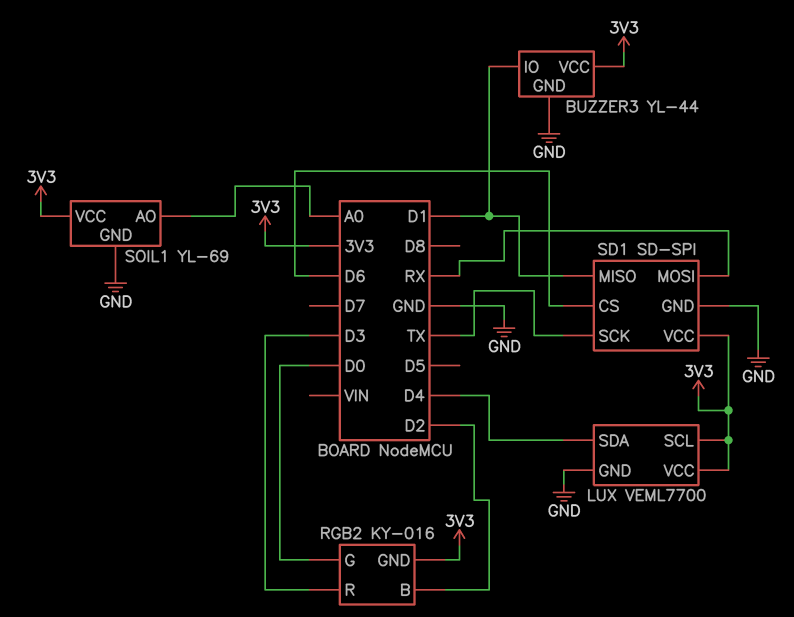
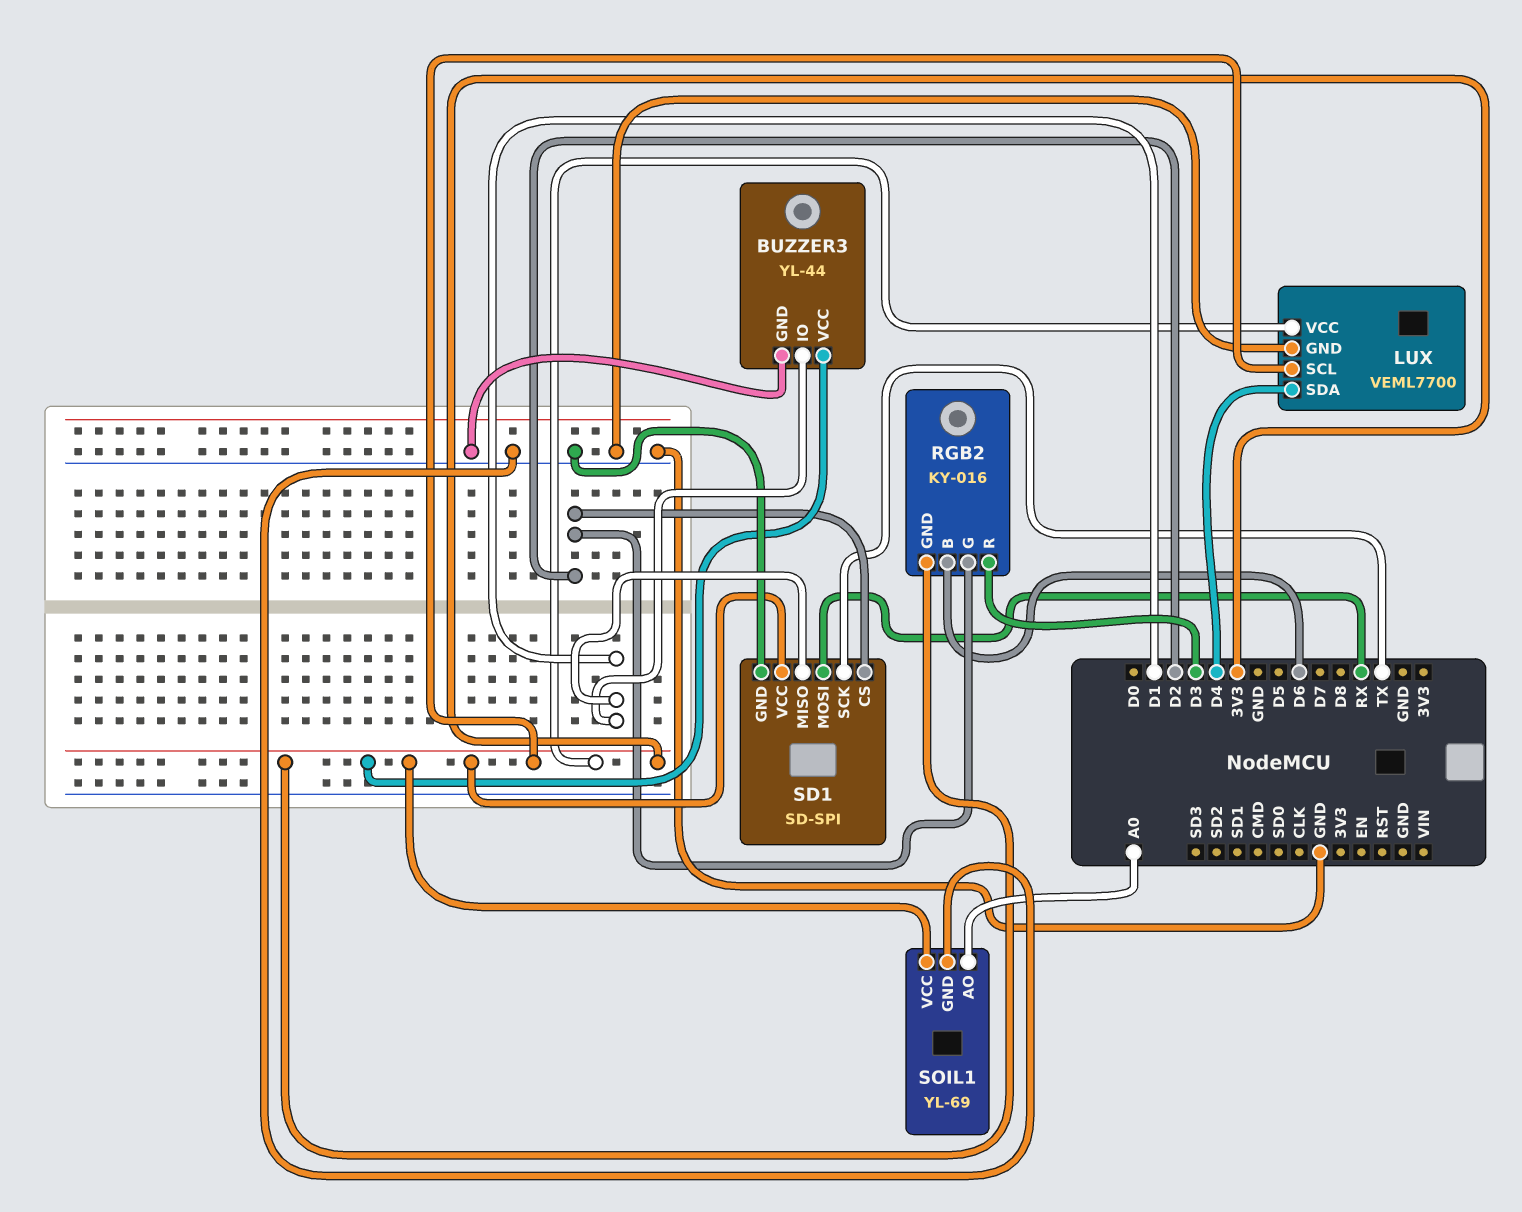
RGB2 pin B: D2 -> D6
RGB2 pin G: D0 -> D2
SD1 pin CS: D6 -> D2

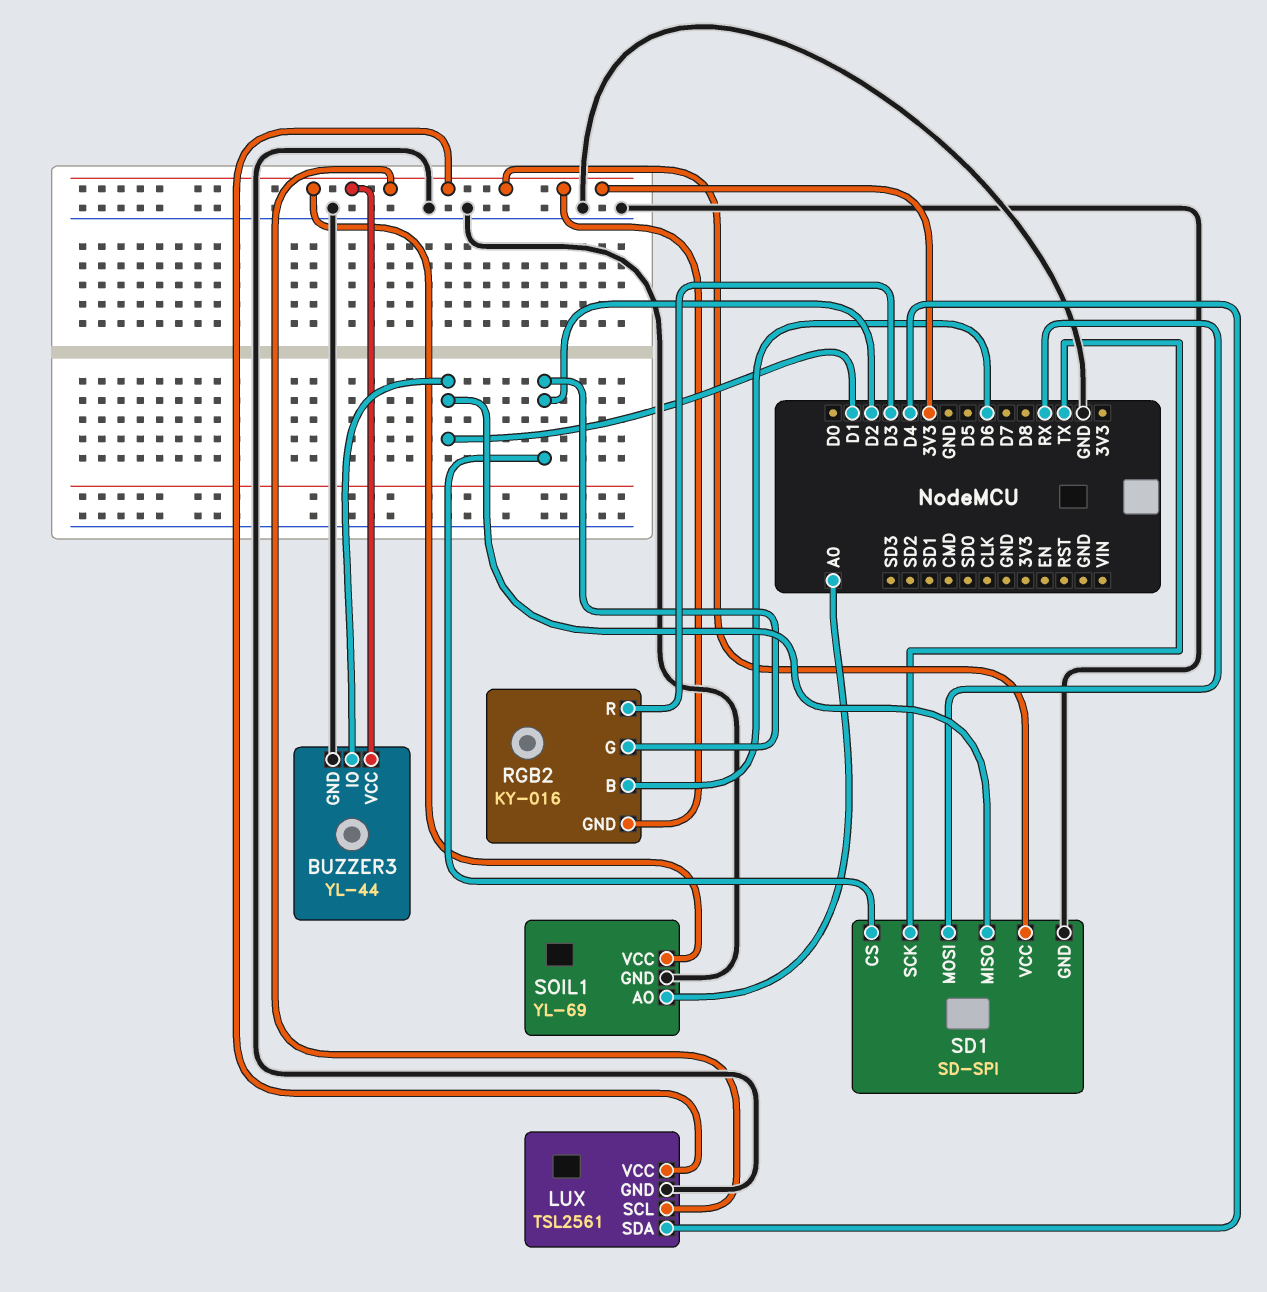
LUX: VEML7700 -> TSL2561

